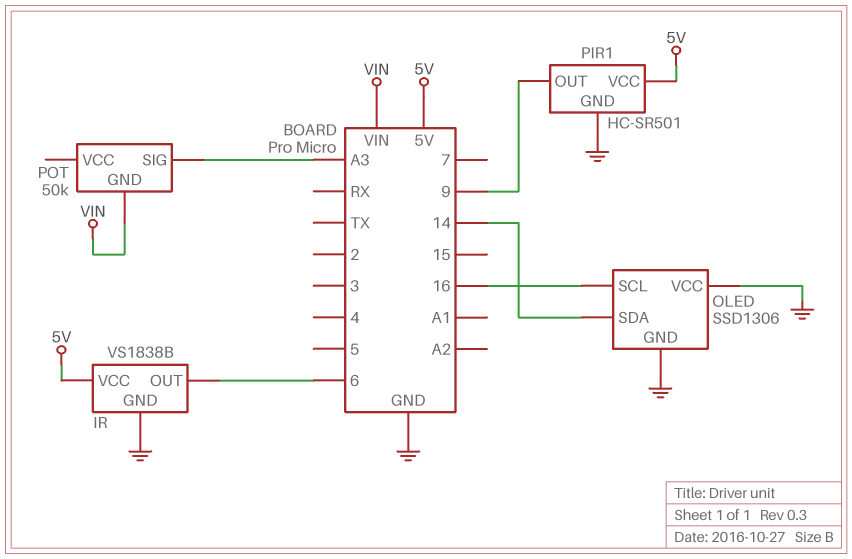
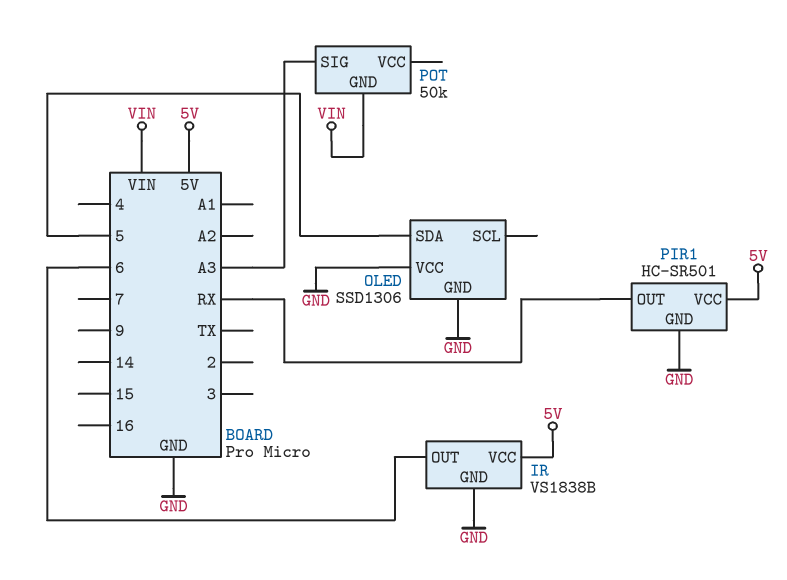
OLED pin SCL: 16 -> none
OLED pin SDA: 14 -> 5
PIR1 pin OUT: 9 -> RX

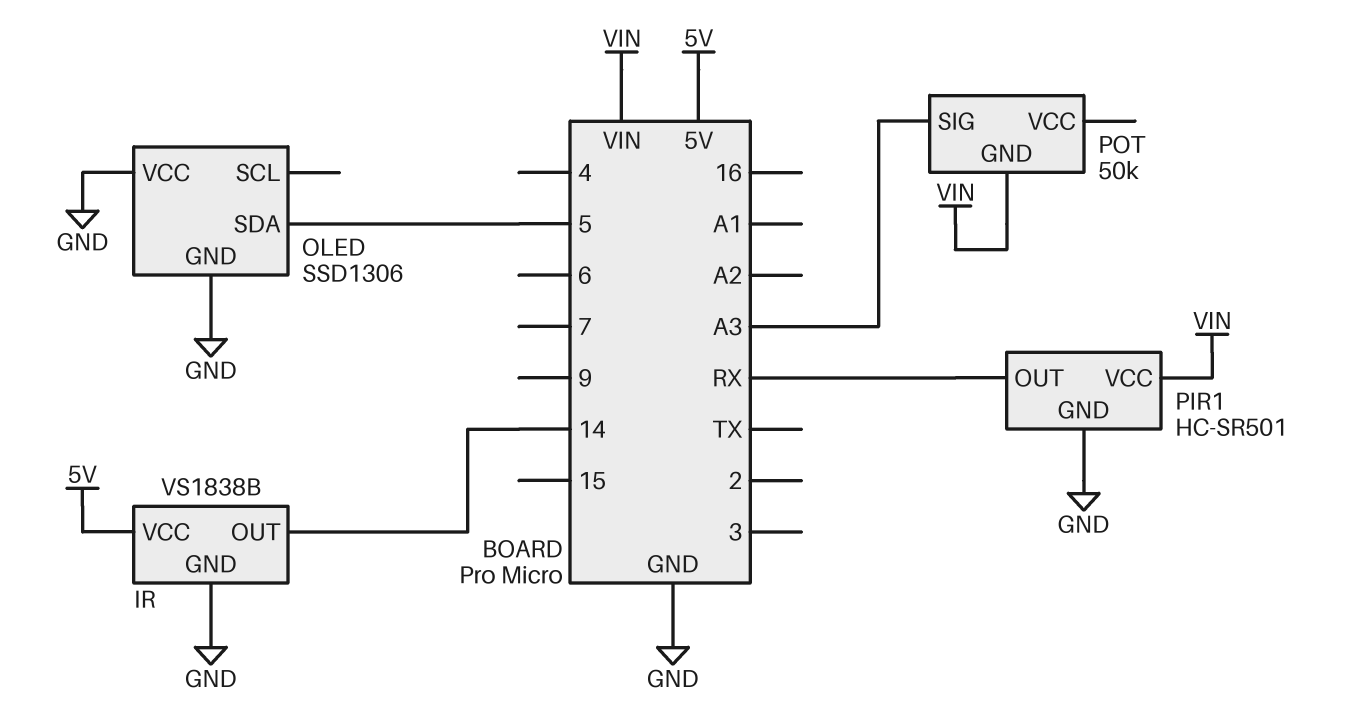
IR pin OUT: 6 -> 14
PIR1 pin VCC: 5V -> VIN

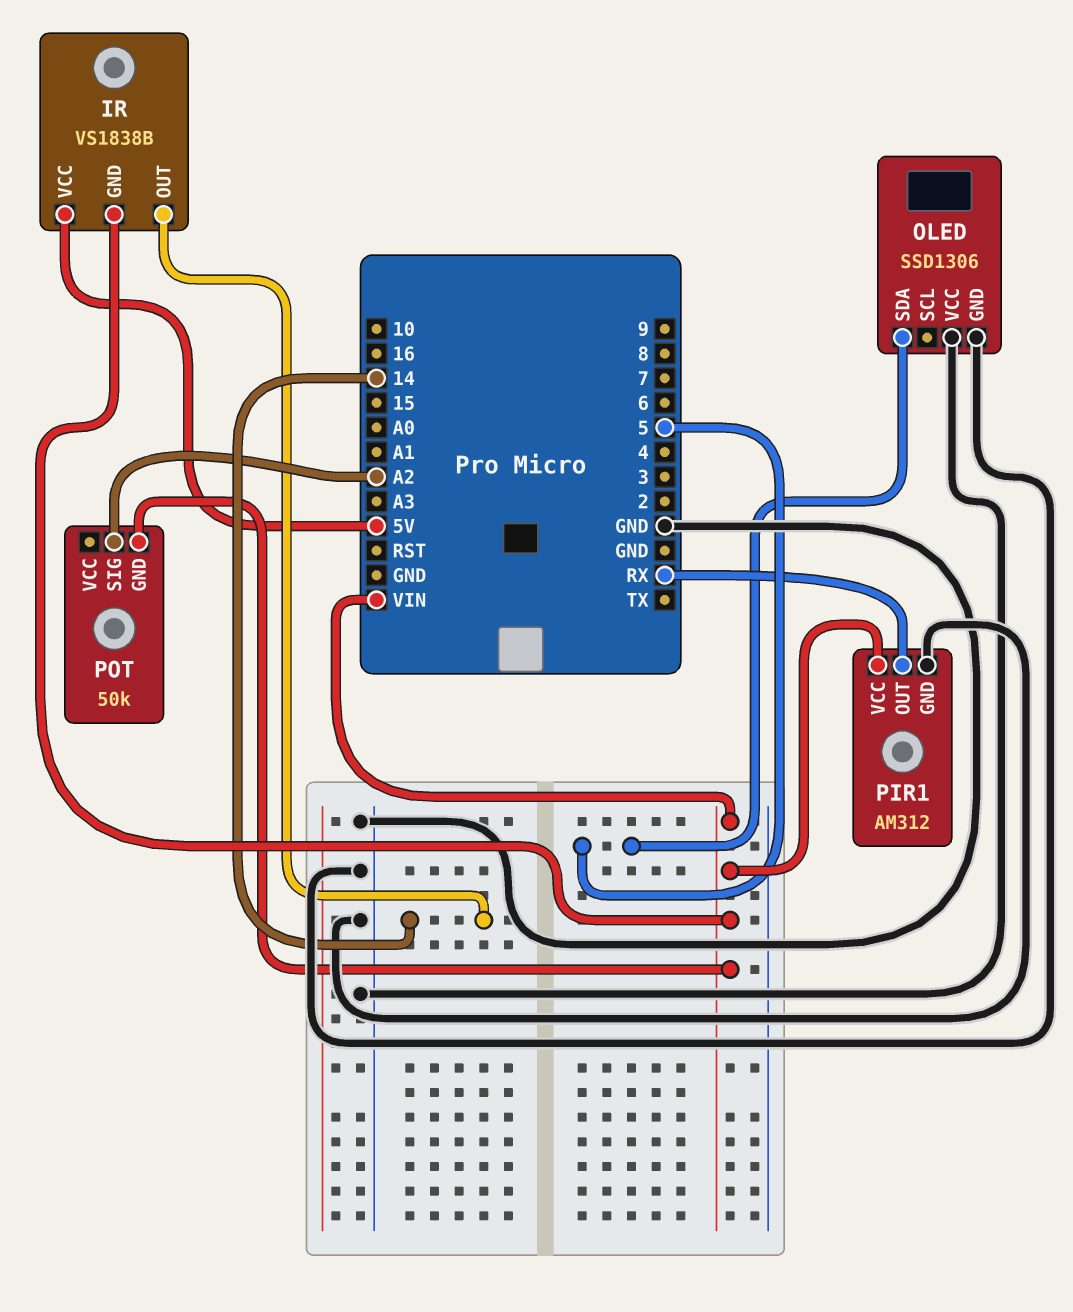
IR pin GND: GND -> VIN
PIR1: HC-SR501 -> AM312
POT pin SIG: A3 -> A2

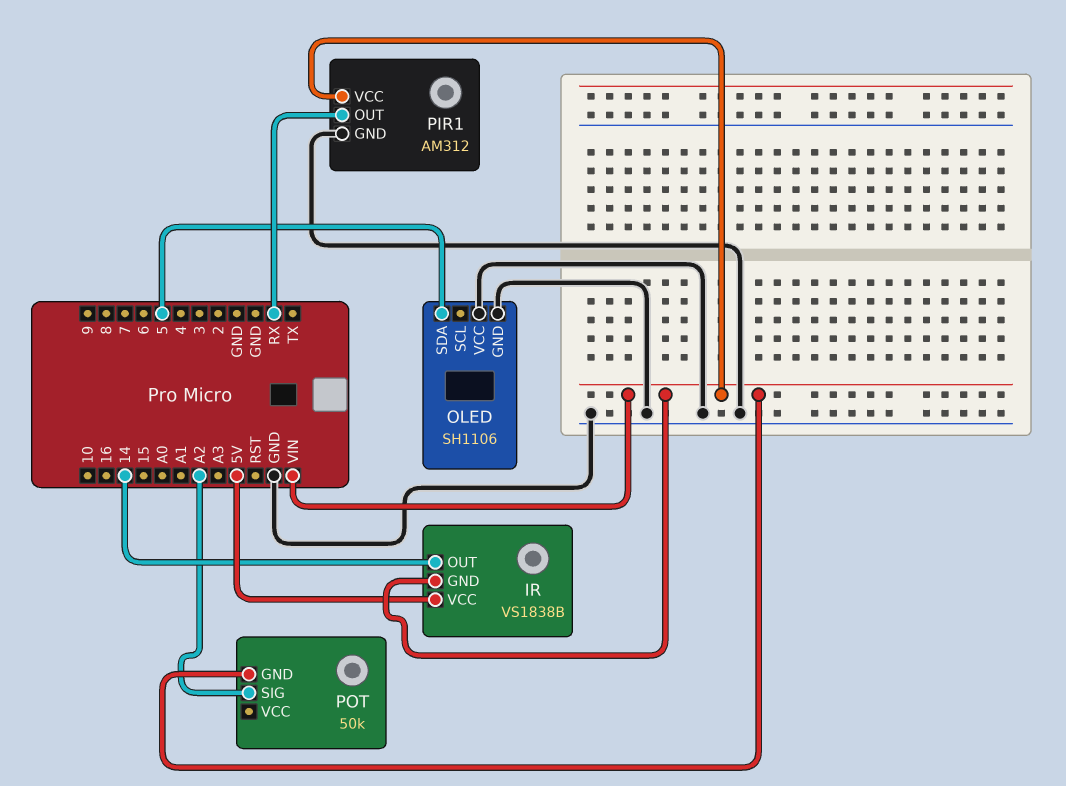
OLED: SSD1306 -> SH1106

